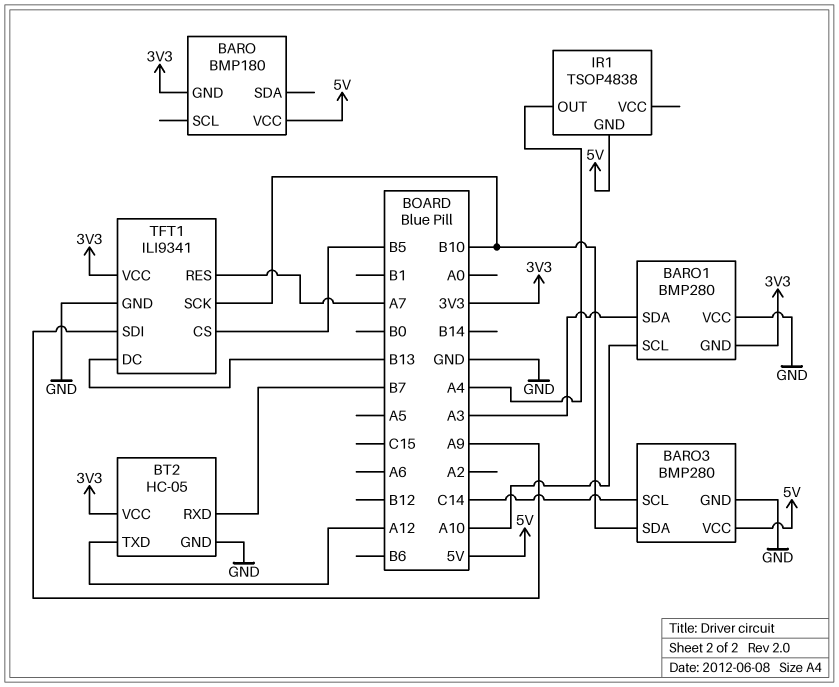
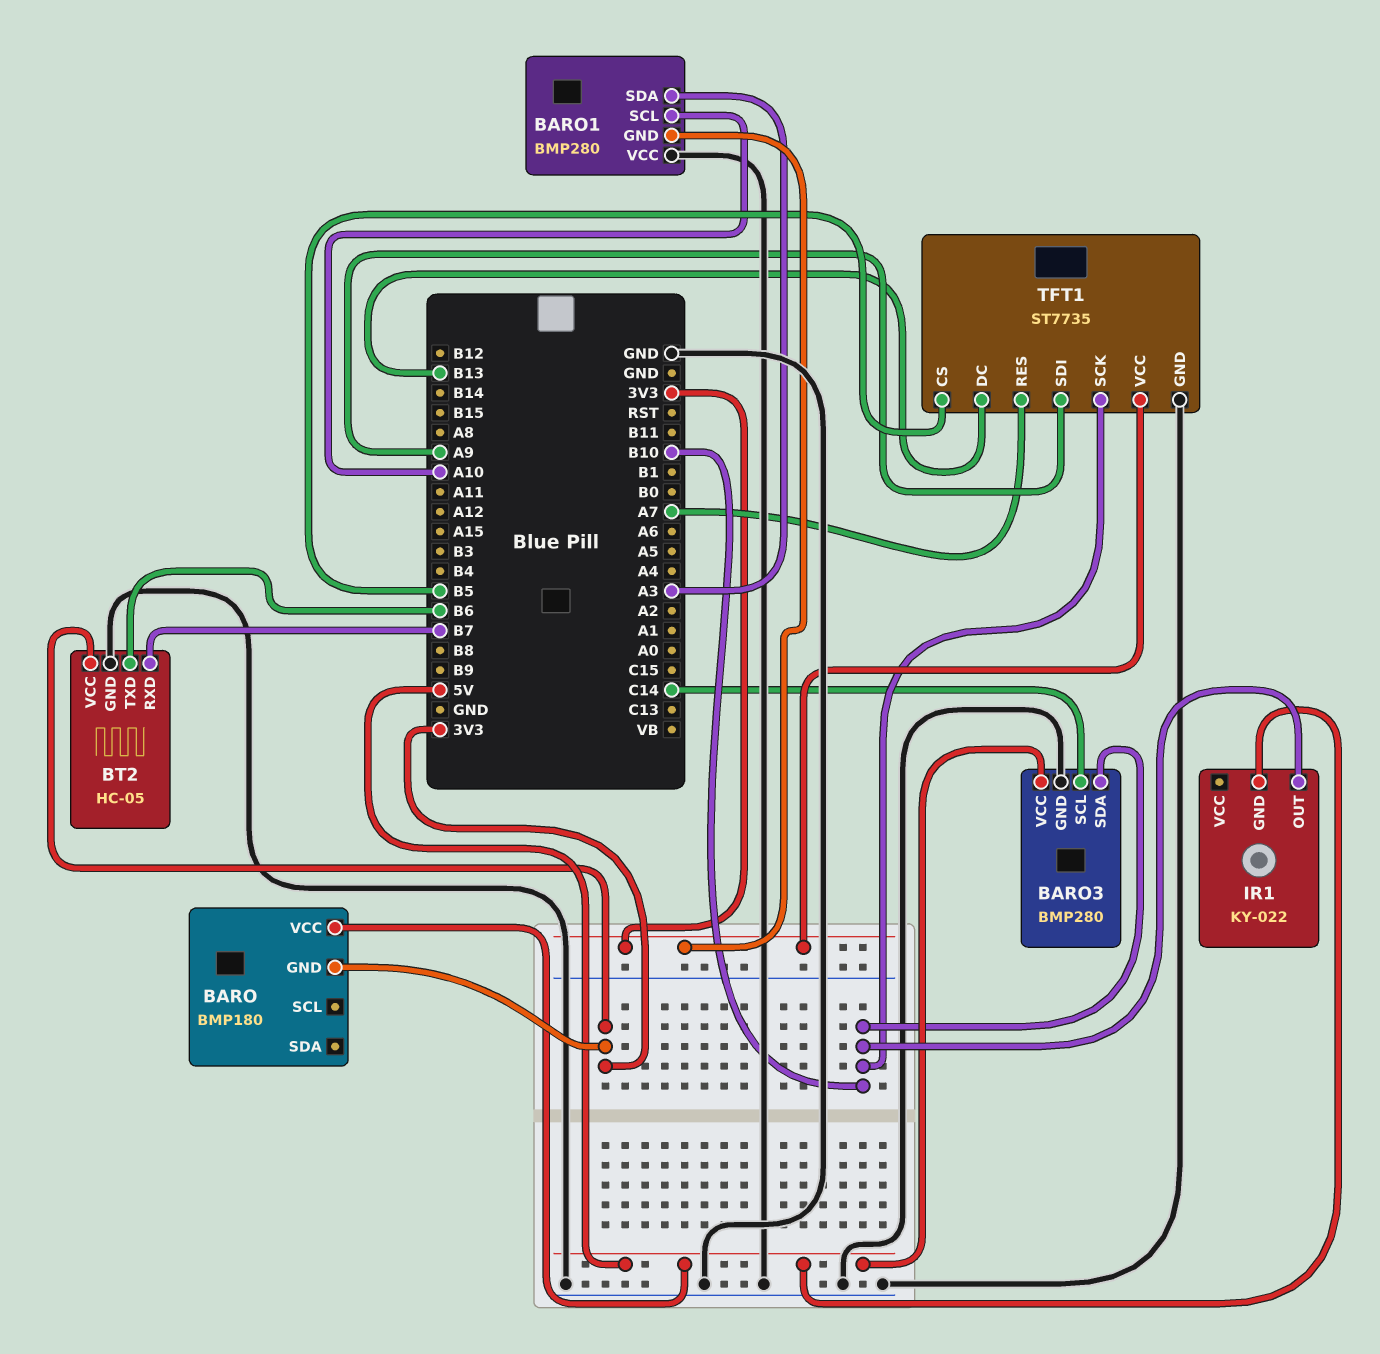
BT2 pin TXD: A12 -> B6
IR1: TSOP4838 -> KY-022
IR1 pin OUT: A4 -> B10
TFT1: ILI9341 -> ST7735

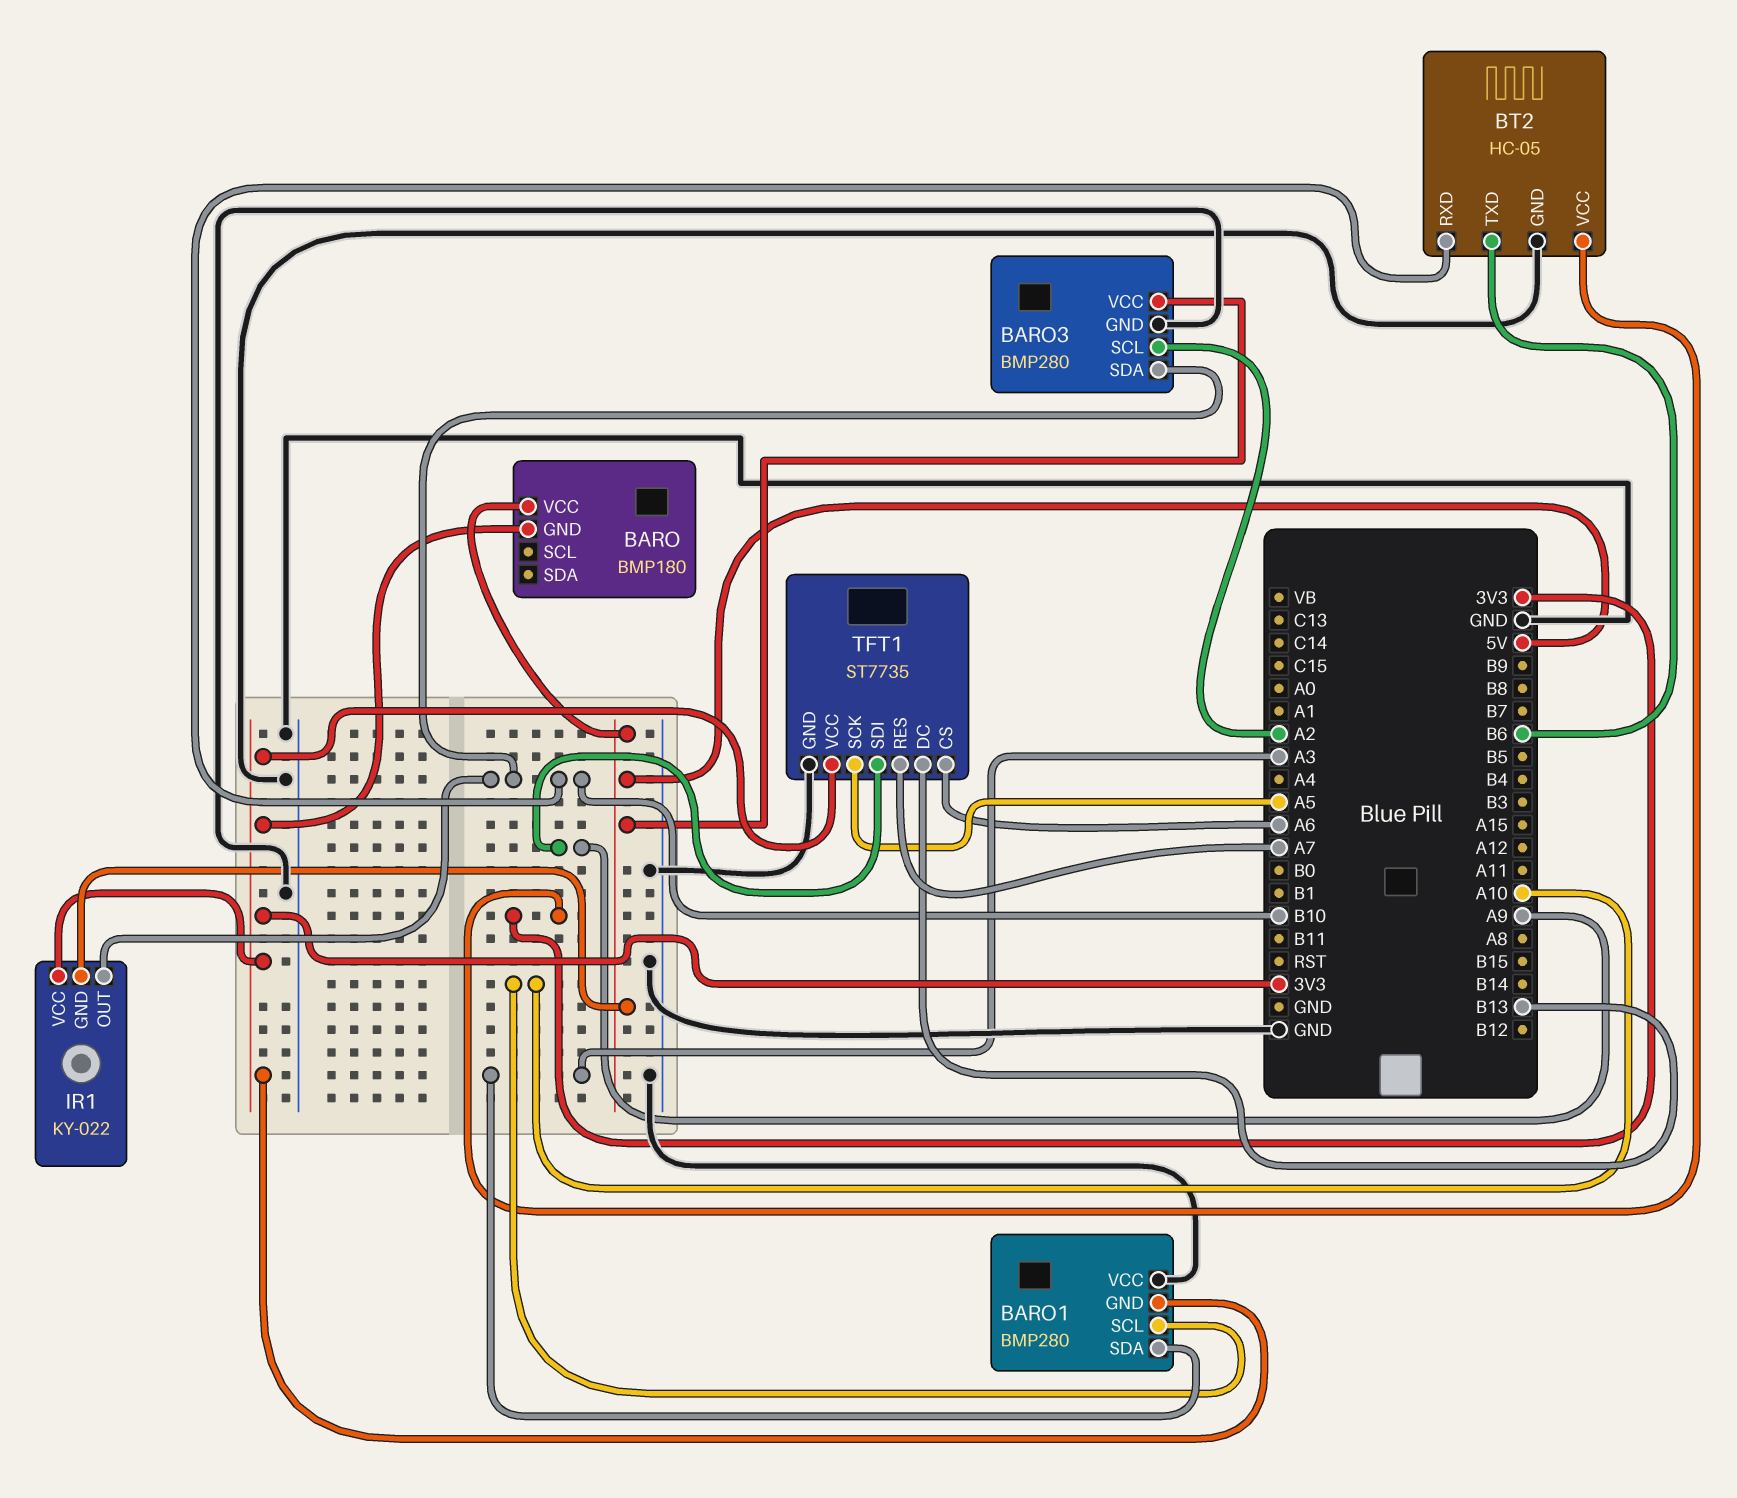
BARO3 pin SCL: C14 -> A2
BT2 pin RXD: B7 -> B10
IR1 pin VCC: none -> 3V3
TFT1 pin CS: B5 -> A6
TFT1 pin SCK: B10 -> A5

